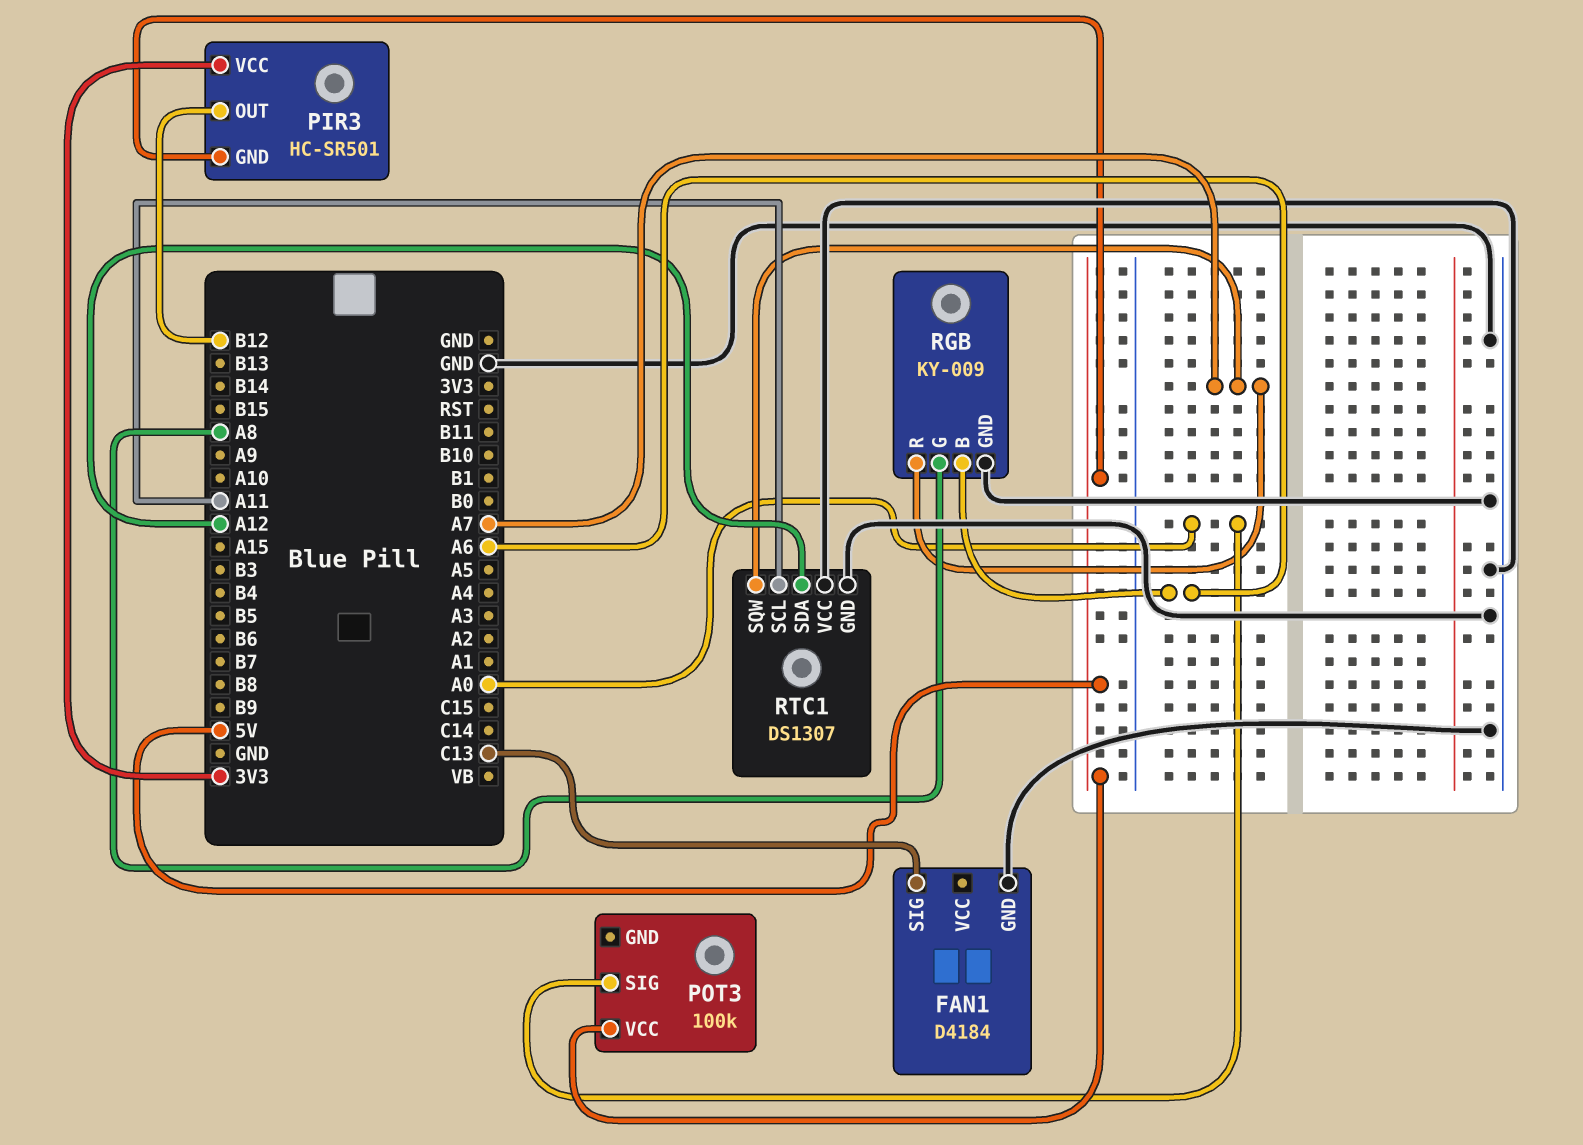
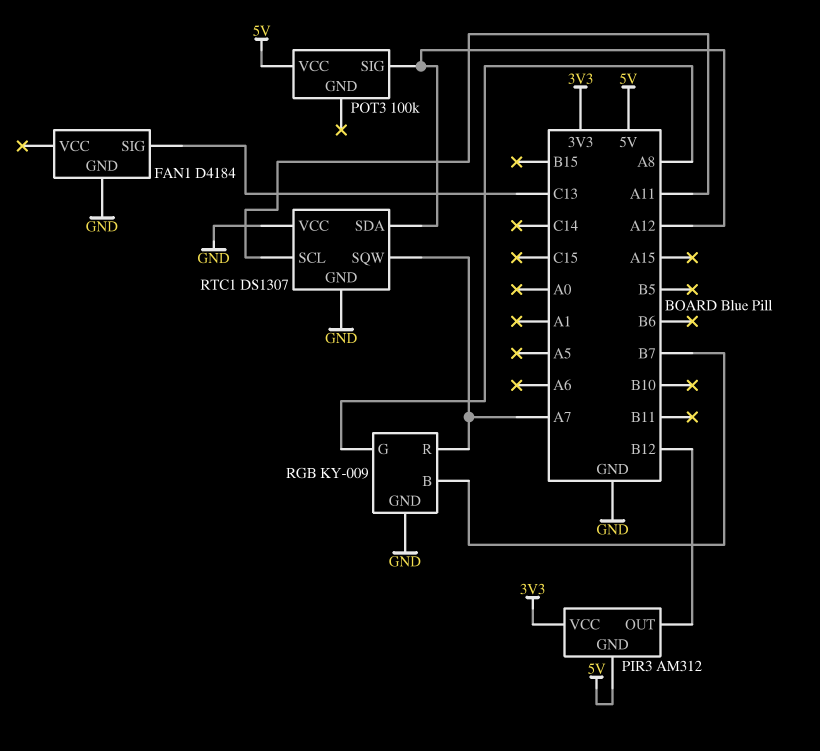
PIR3: HC-SR501 -> AM312
POT3 pin SIG: A0 -> A12
RGB pin B: A6 -> B7

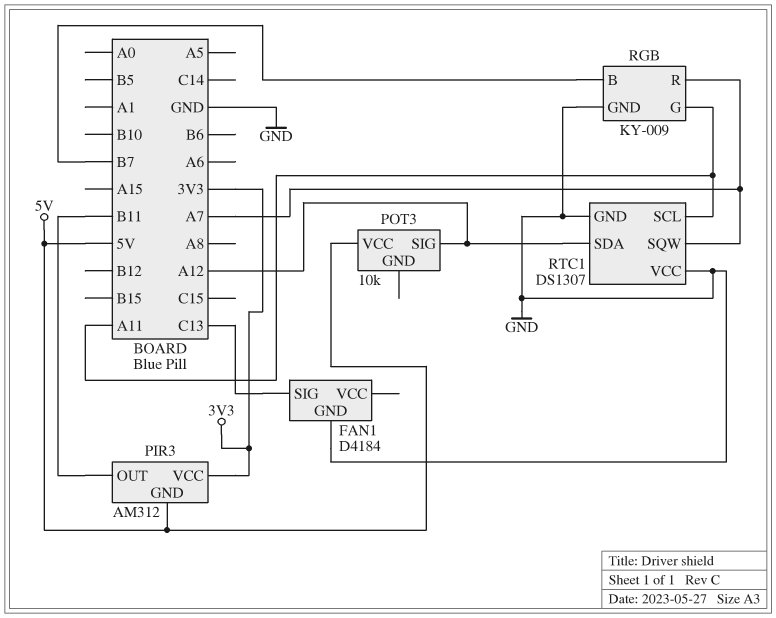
PIR3 pin OUT: B12 -> B11
POT3: 100k -> 10k
RGB pin G: A8 -> A11

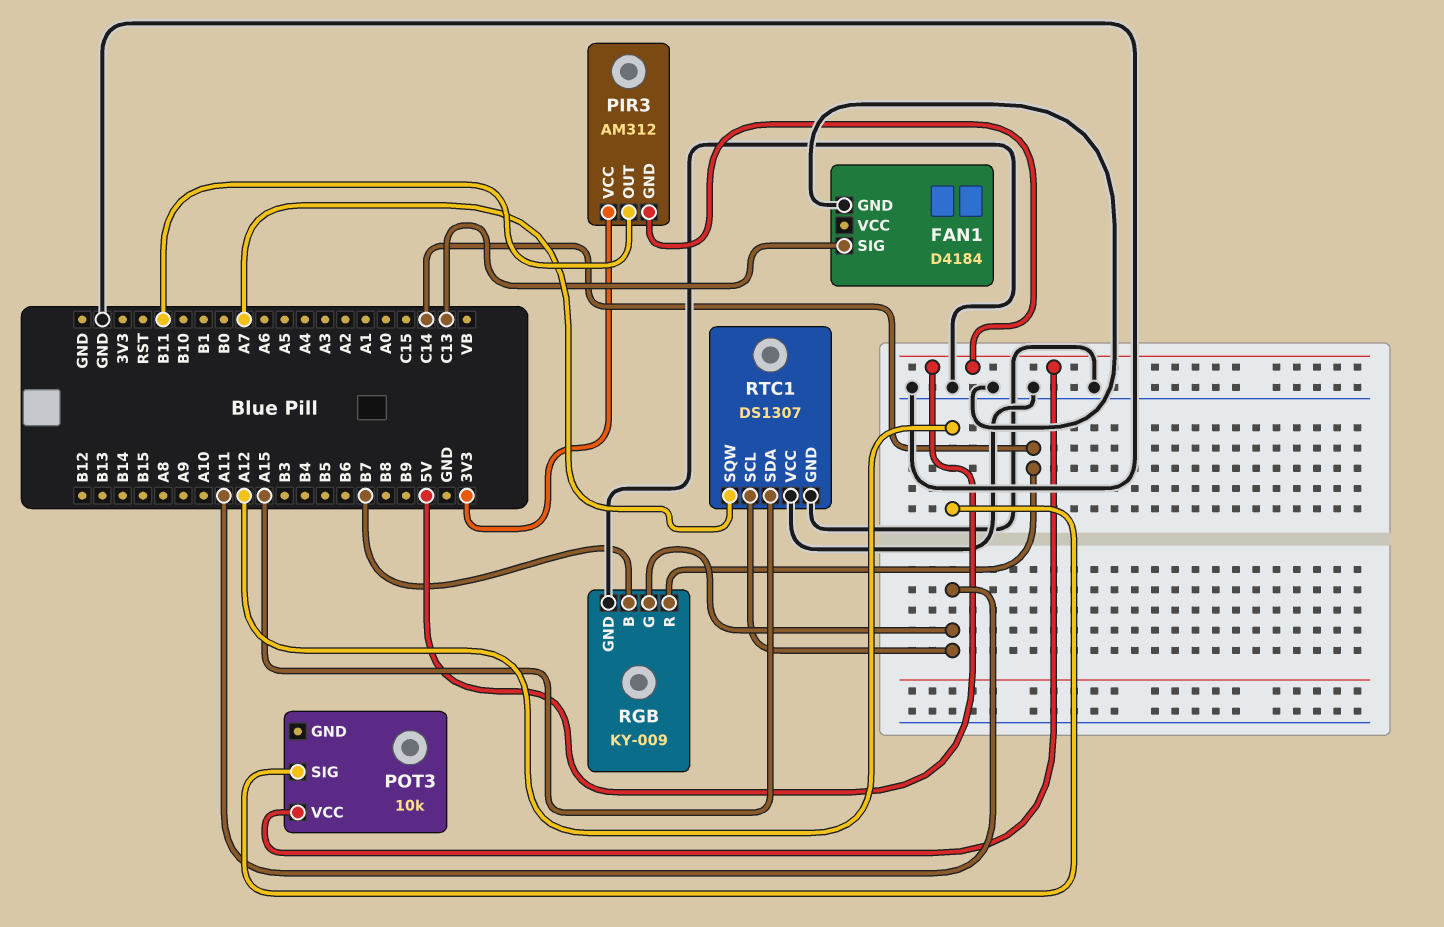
RGB pin R: A7 -> C14
RTC1 pin SDA: A12 -> A15

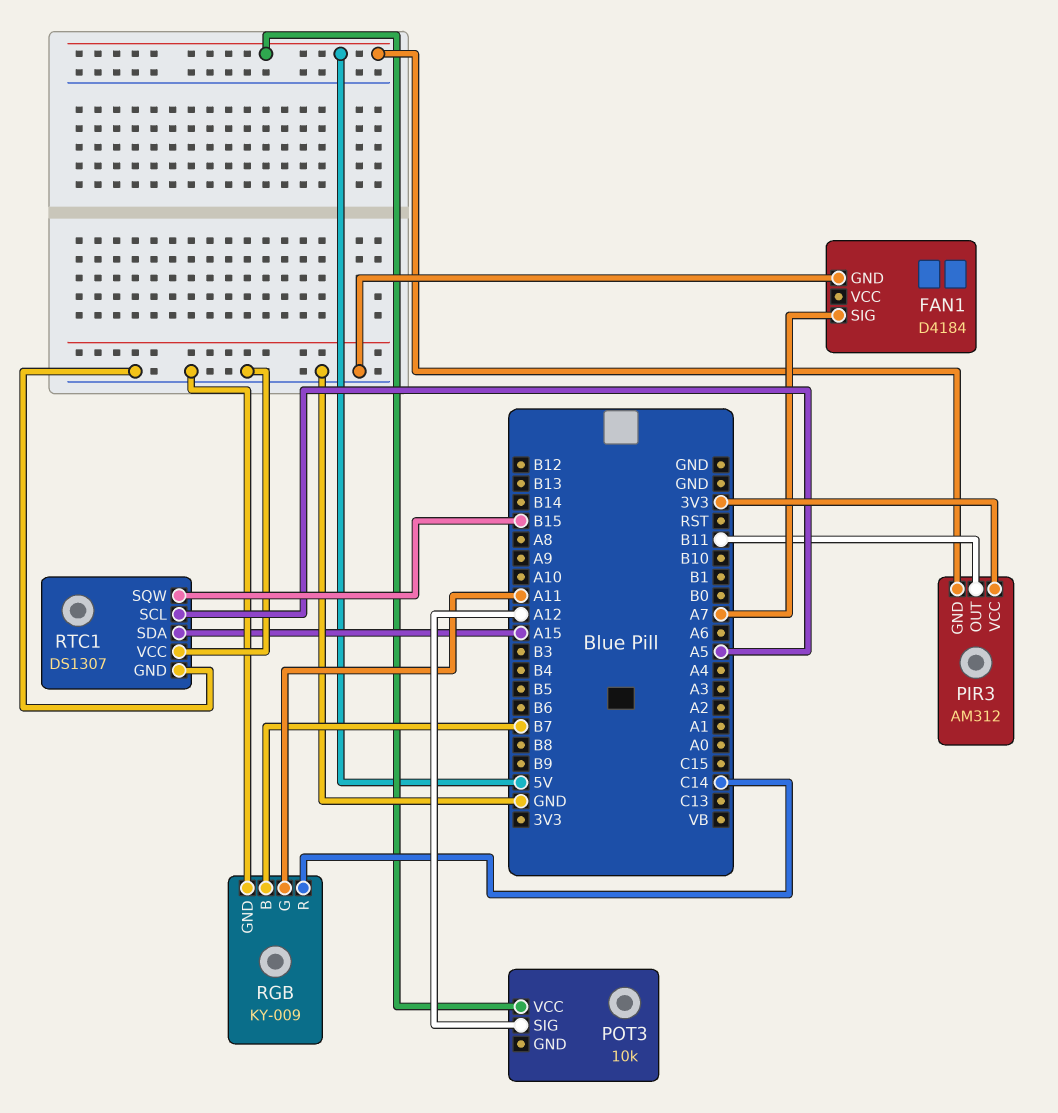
FAN1 pin SIG: C13 -> A7
RTC1 pin SCL: A11 -> A5
RTC1 pin SQW: A7 -> B15

